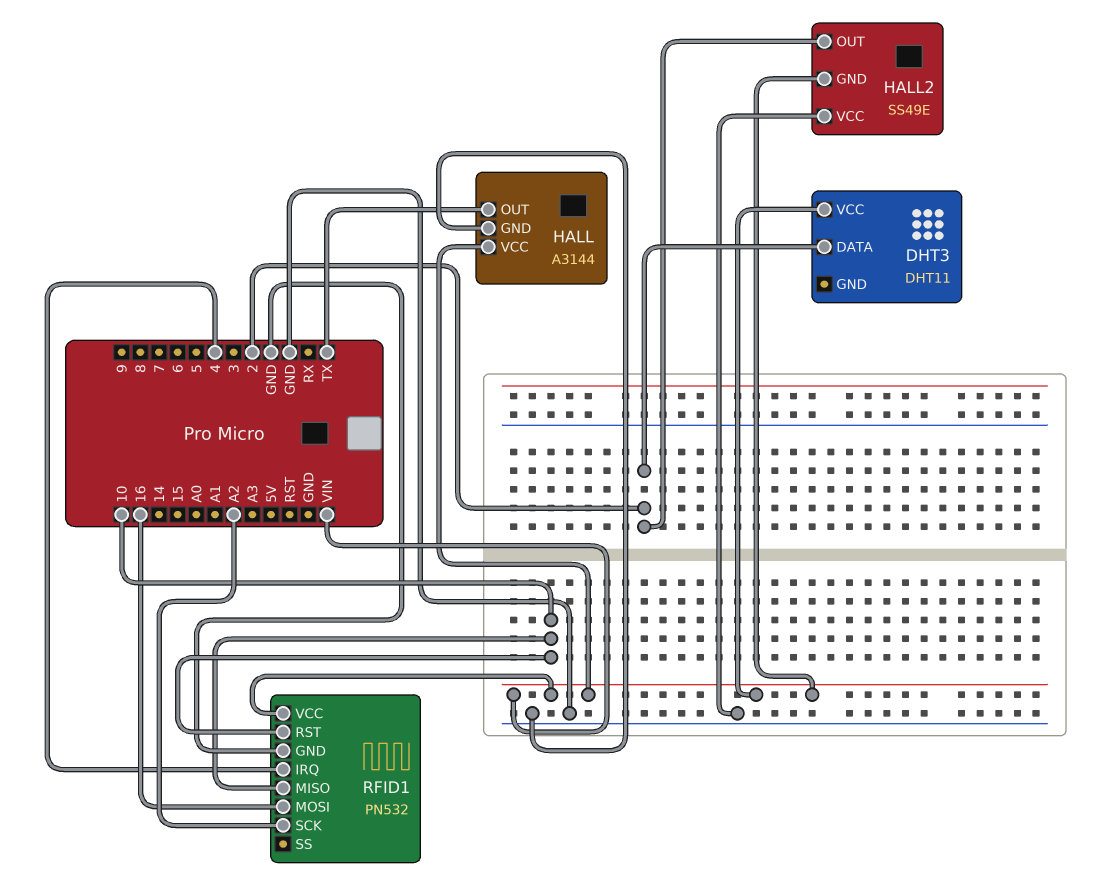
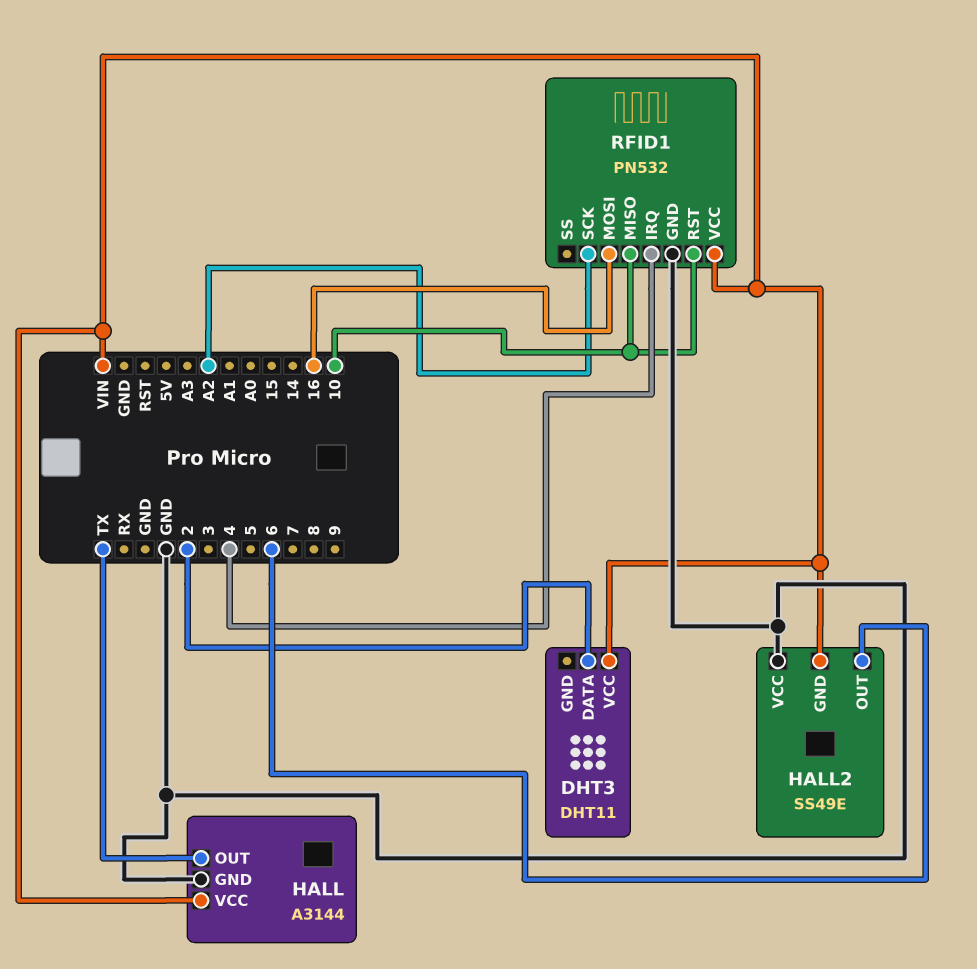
HALL2 pin OUT: 2 -> 6

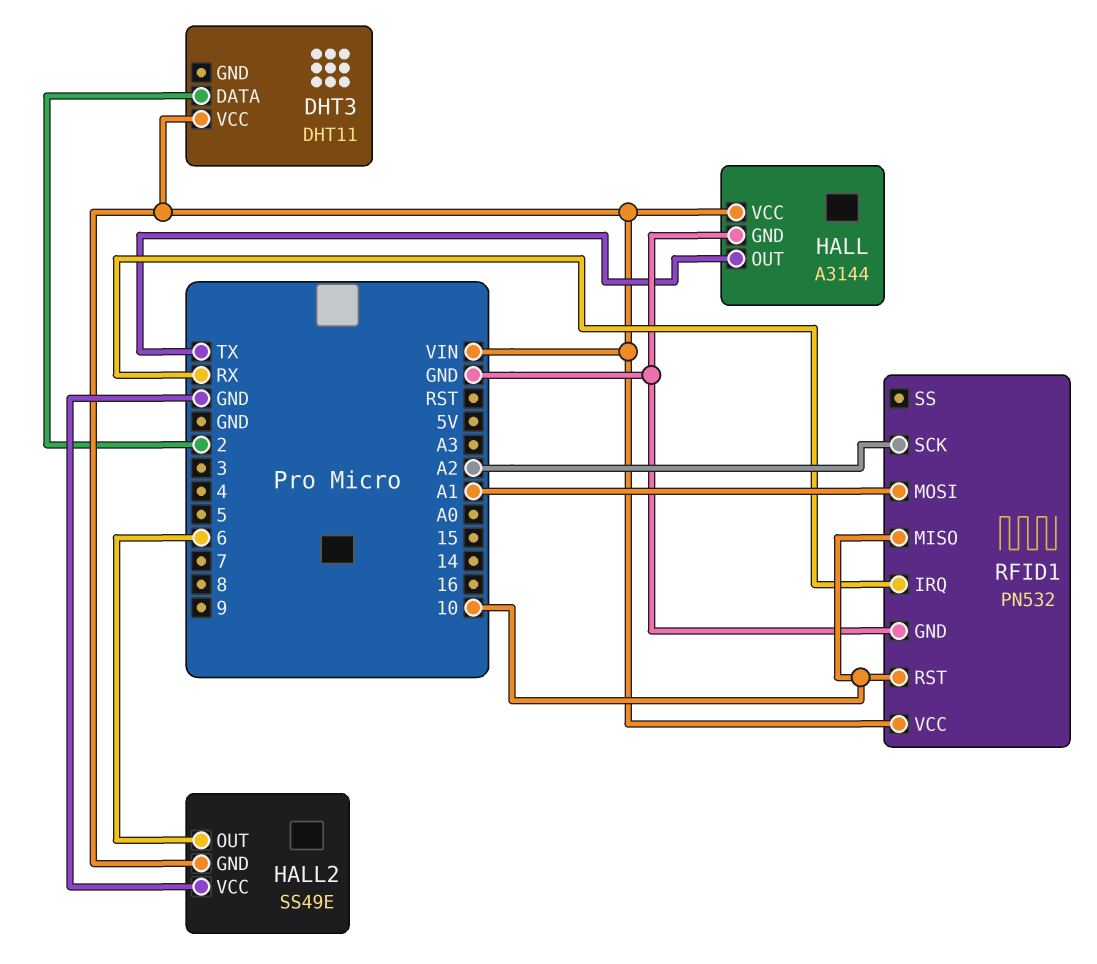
RFID1 pin IRQ: 4 -> RX
RFID1 pin MOSI: 16 -> A1

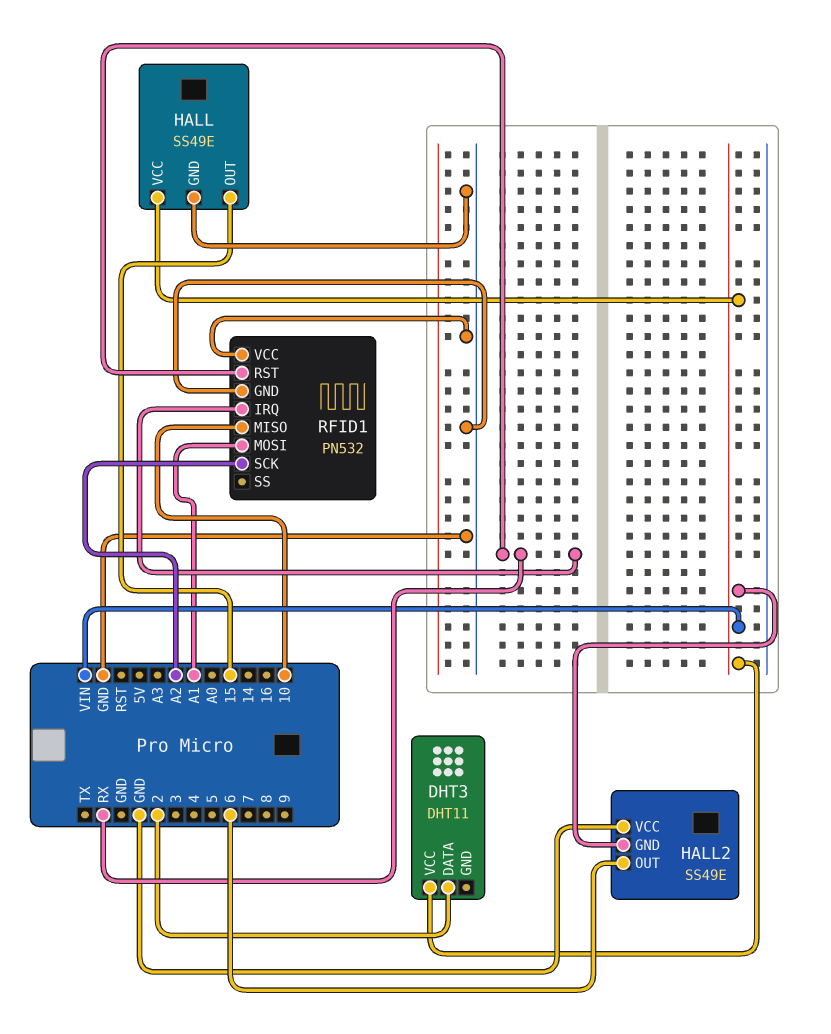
HALL: A3144 -> SS49E
HALL pin OUT: TX -> 15
RFID1 pin RST: 10 -> RX
RFID1 pin VCC: VIN -> GND

